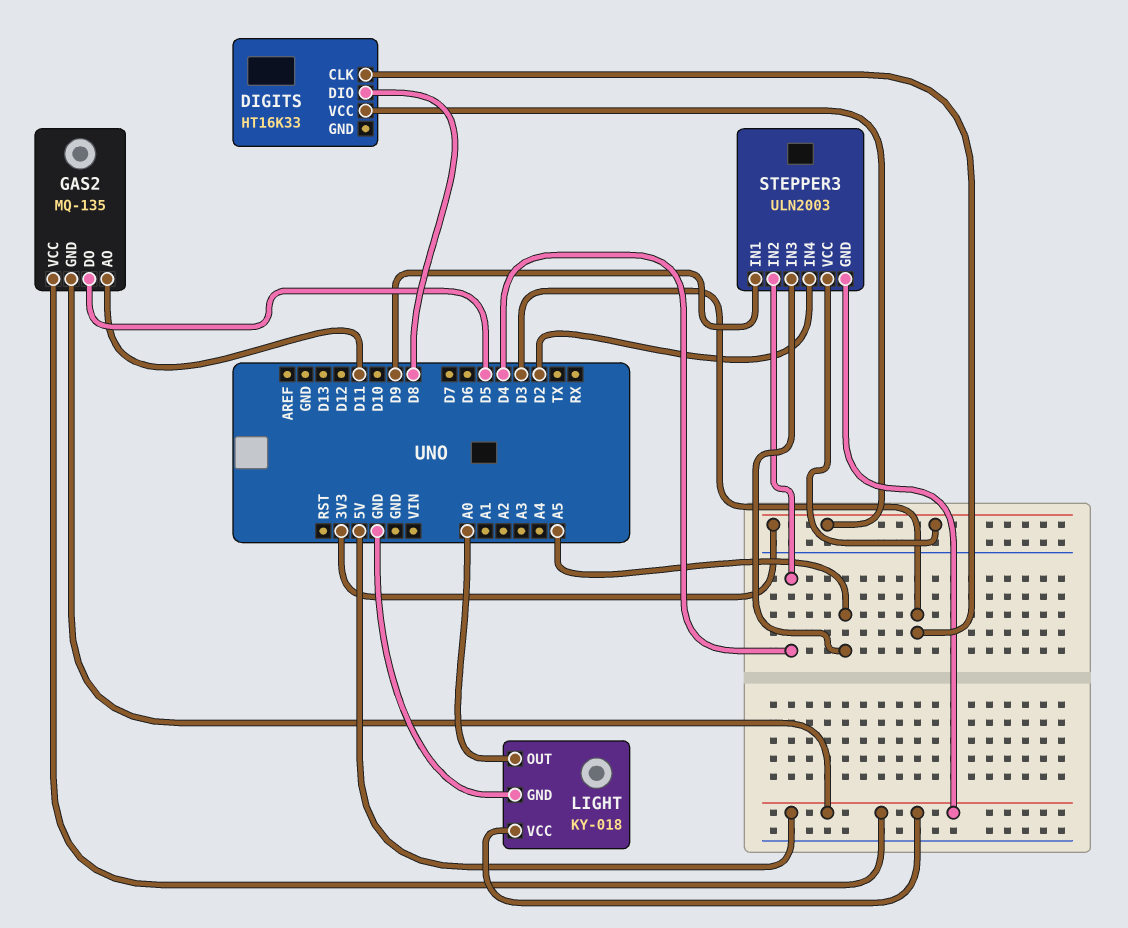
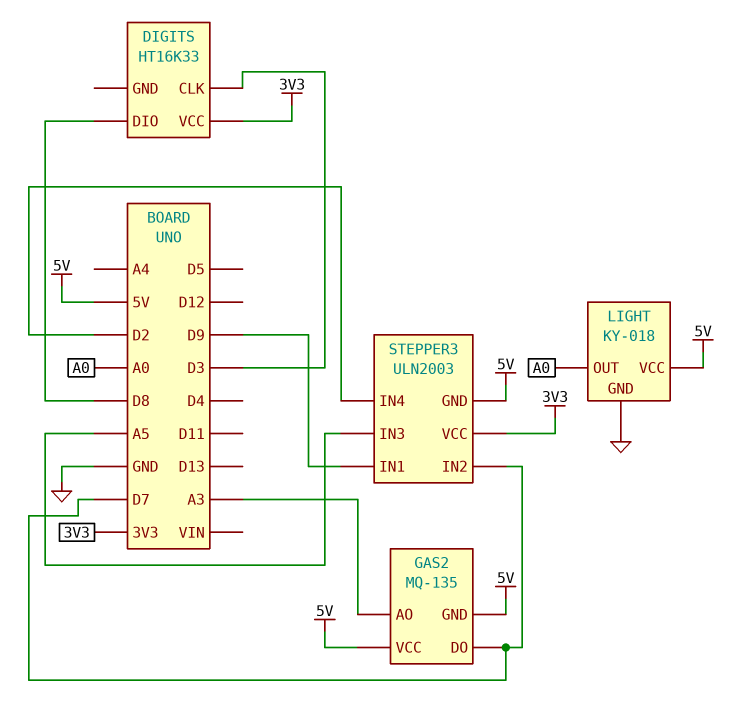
GAS2 pin AO: D11 -> A3
GAS2 pin DO: D5 -> D7
STEPPER3 pin IN2: D4 -> D7

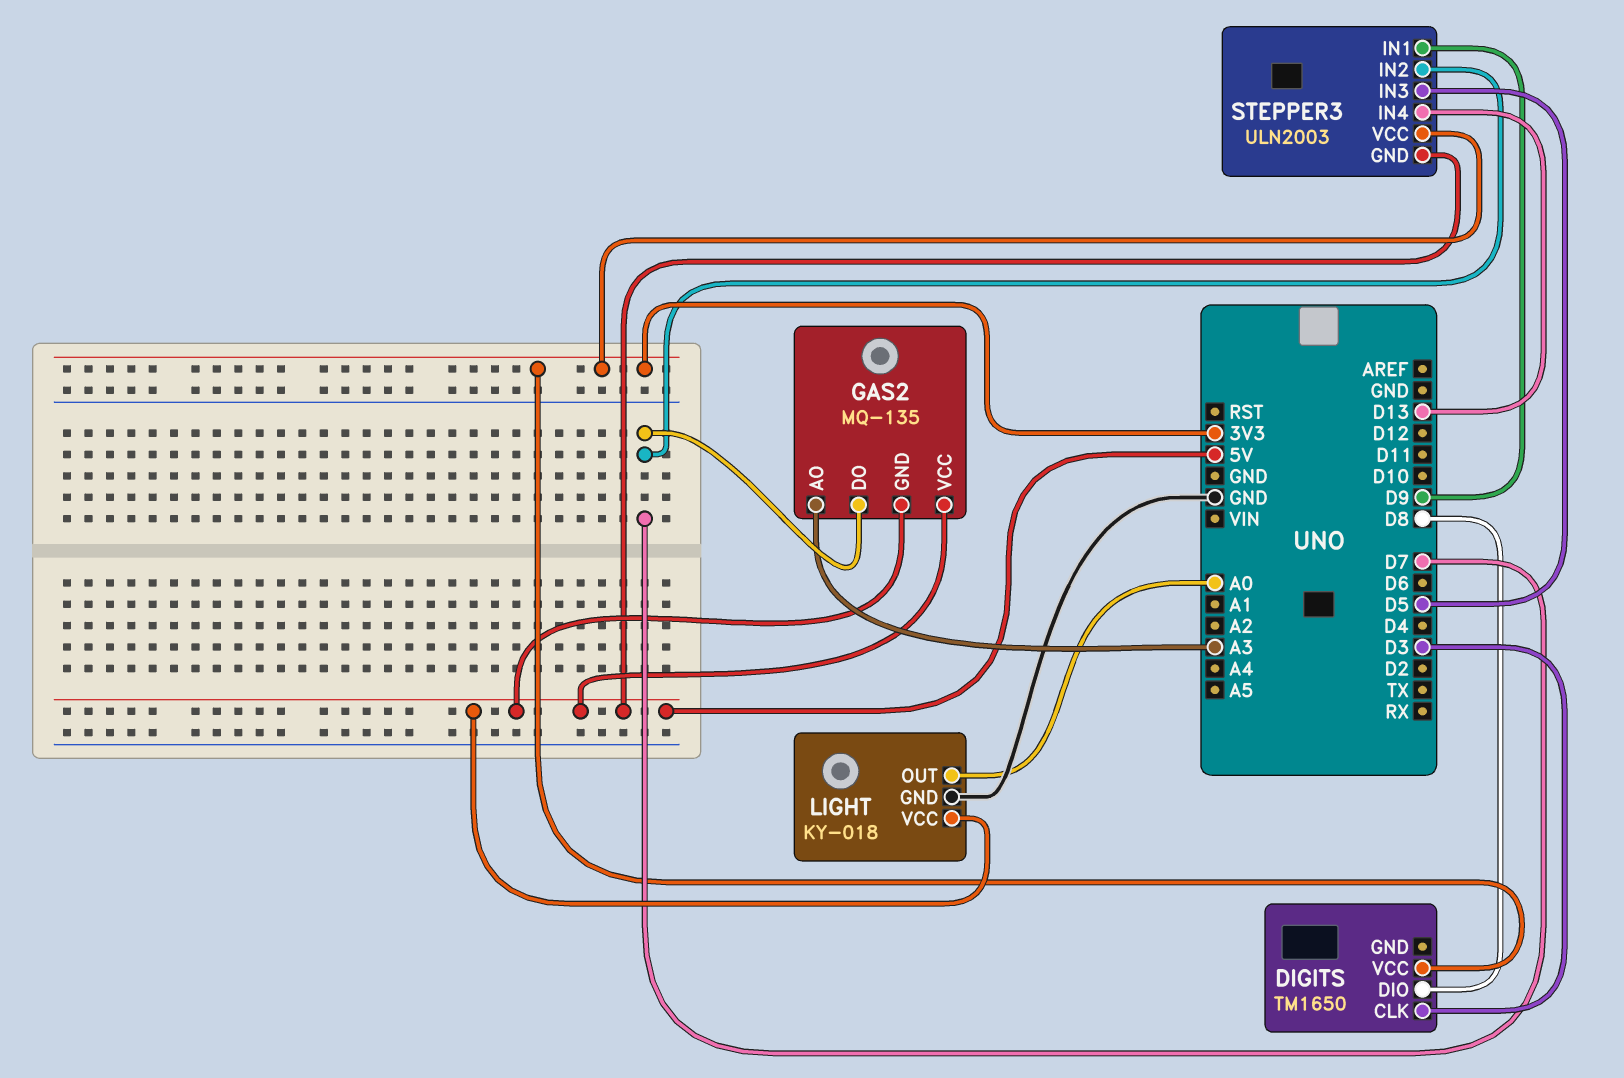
DIGITS: HT16K33 -> TM1650
STEPPER3 pin IN3: A5 -> D5
STEPPER3 pin IN4: D2 -> D13

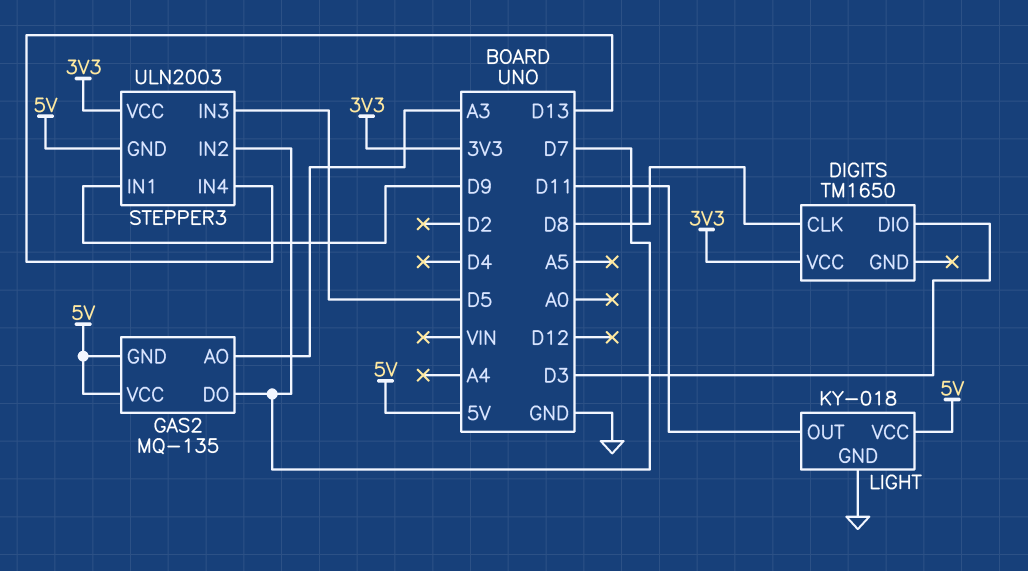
DIGITS pin CLK: D3 -> D8
DIGITS pin DIO: D8 -> D3
LIGHT pin OUT: A0 -> D11

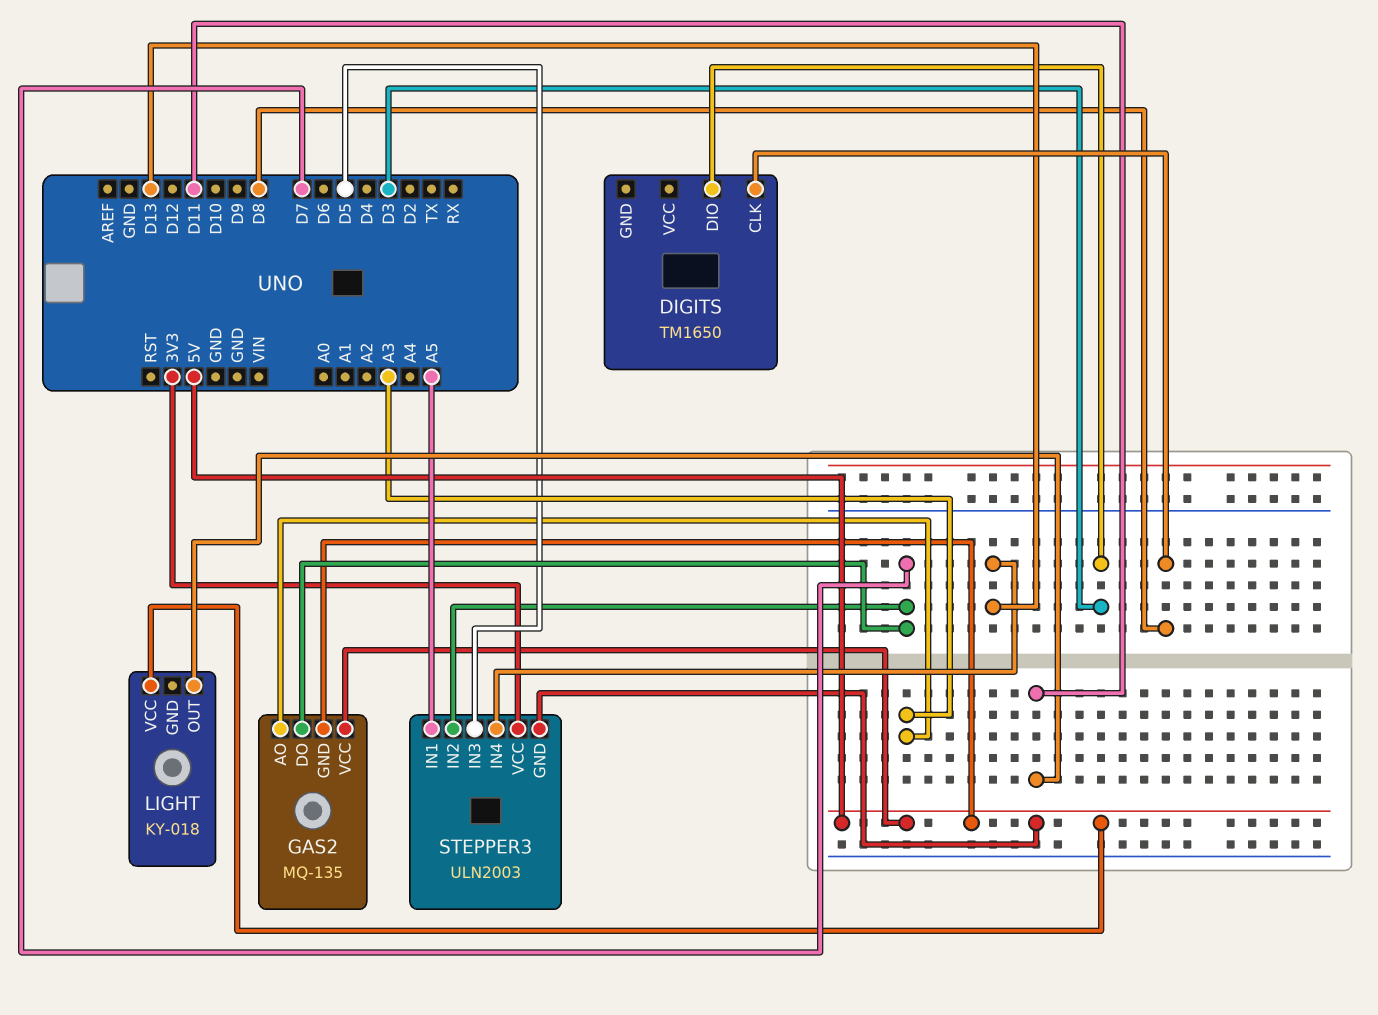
DIGITS pin VCC: 3V3 -> none
LIGHT pin GND: GND -> none
STEPPER3 pin IN1: D9 -> A5

